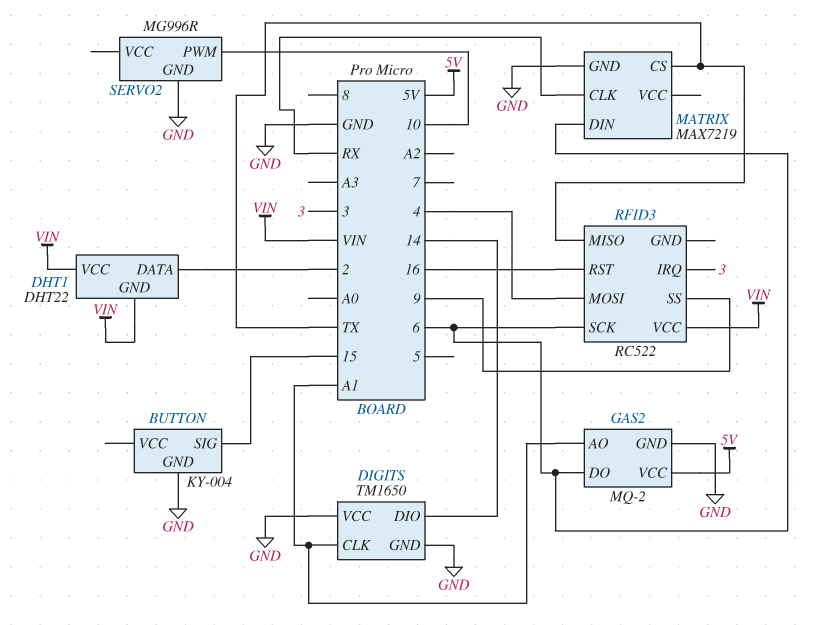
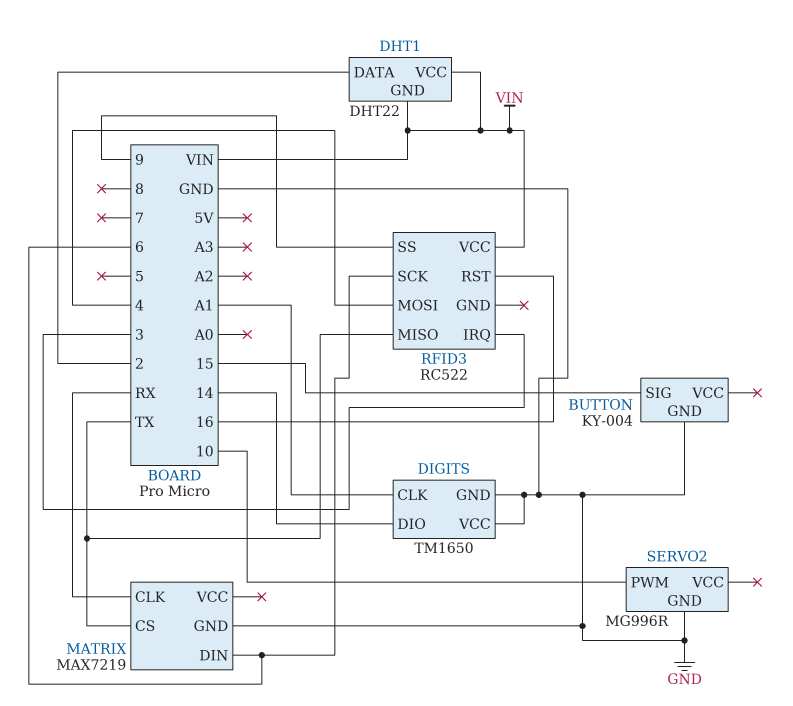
GAS2: MQ-2 -> none
GAS2 pin AO: A1 -> none
GAS2 pin DO: 6 -> none
GAS2 pin GND: GND -> none
GAS2 pin VCC: 5V -> none

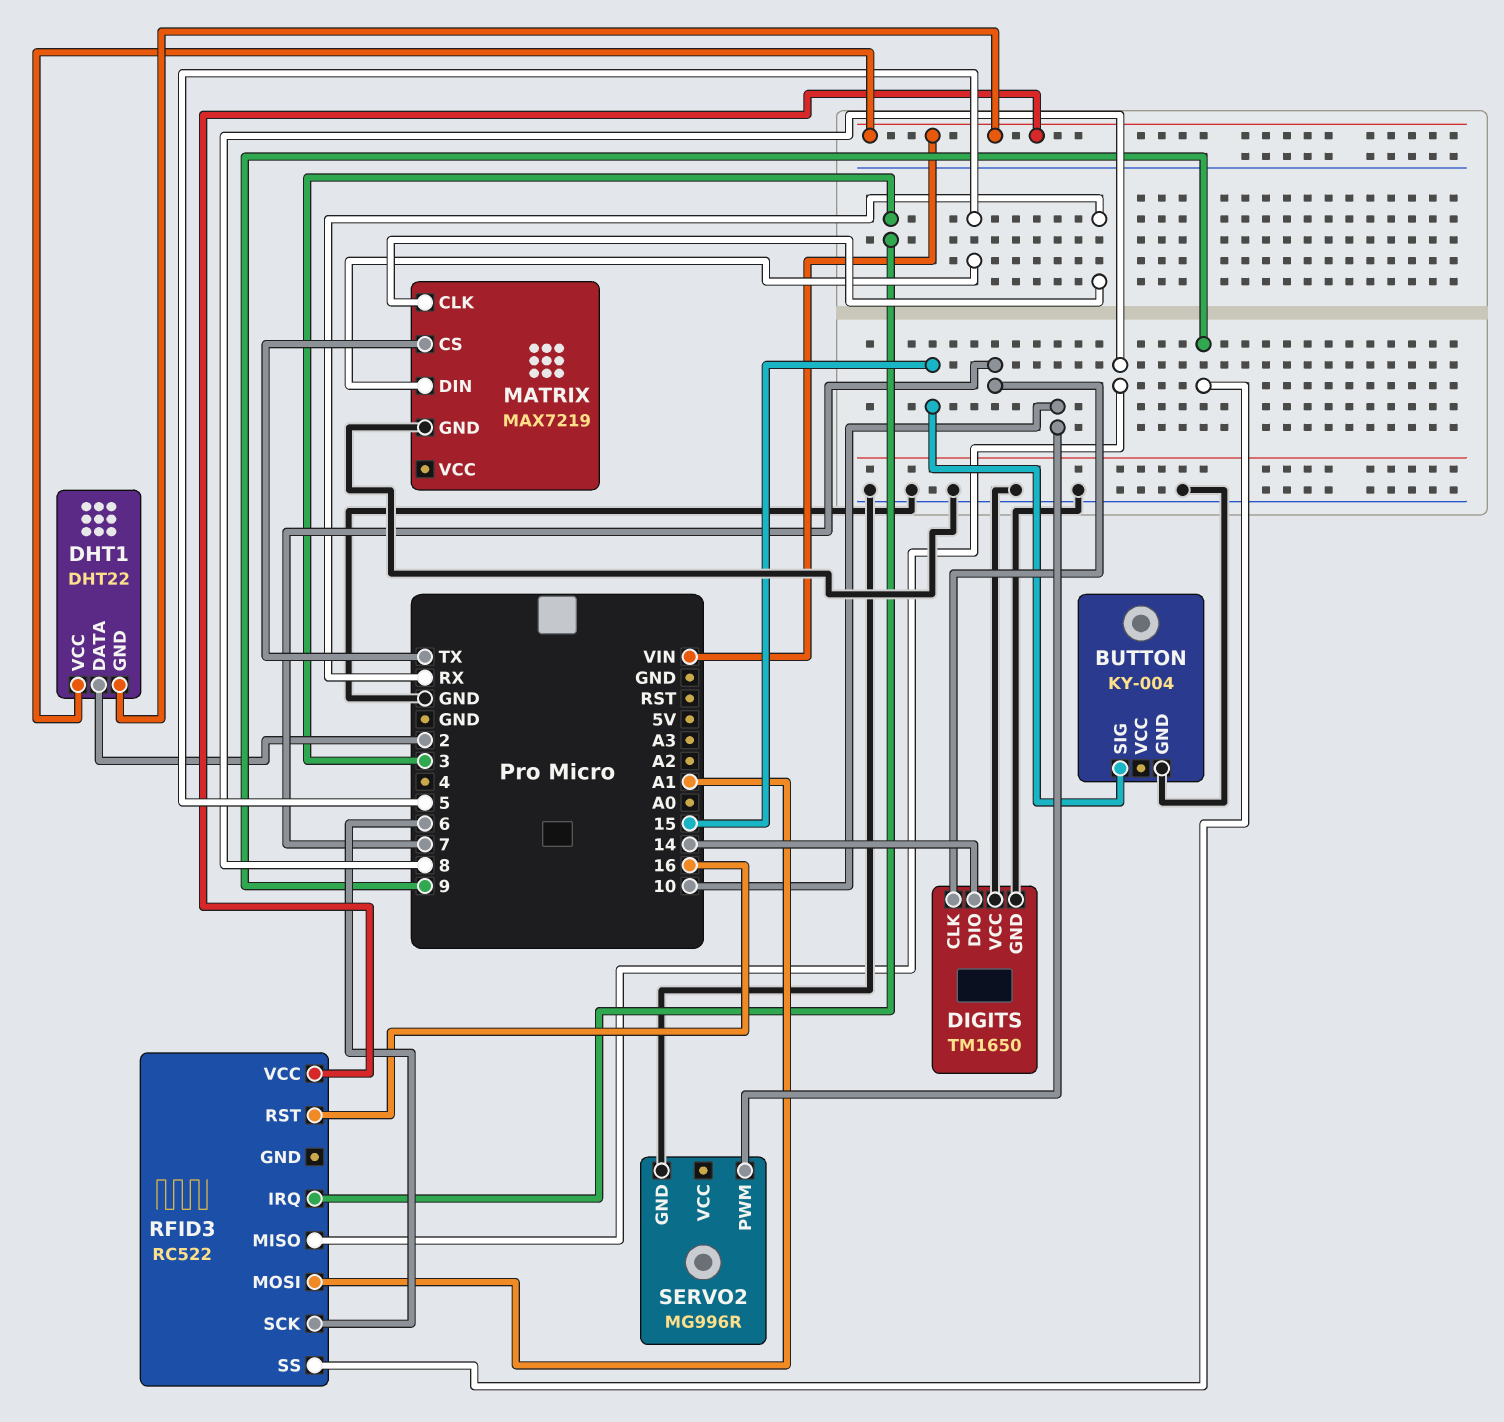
DIGITS pin CLK: A1 -> 7
MATRIX pin DIN: 6 -> 5
RFID3 pin MISO: TX -> 8
RFID3 pin MOSI: 4 -> A1

